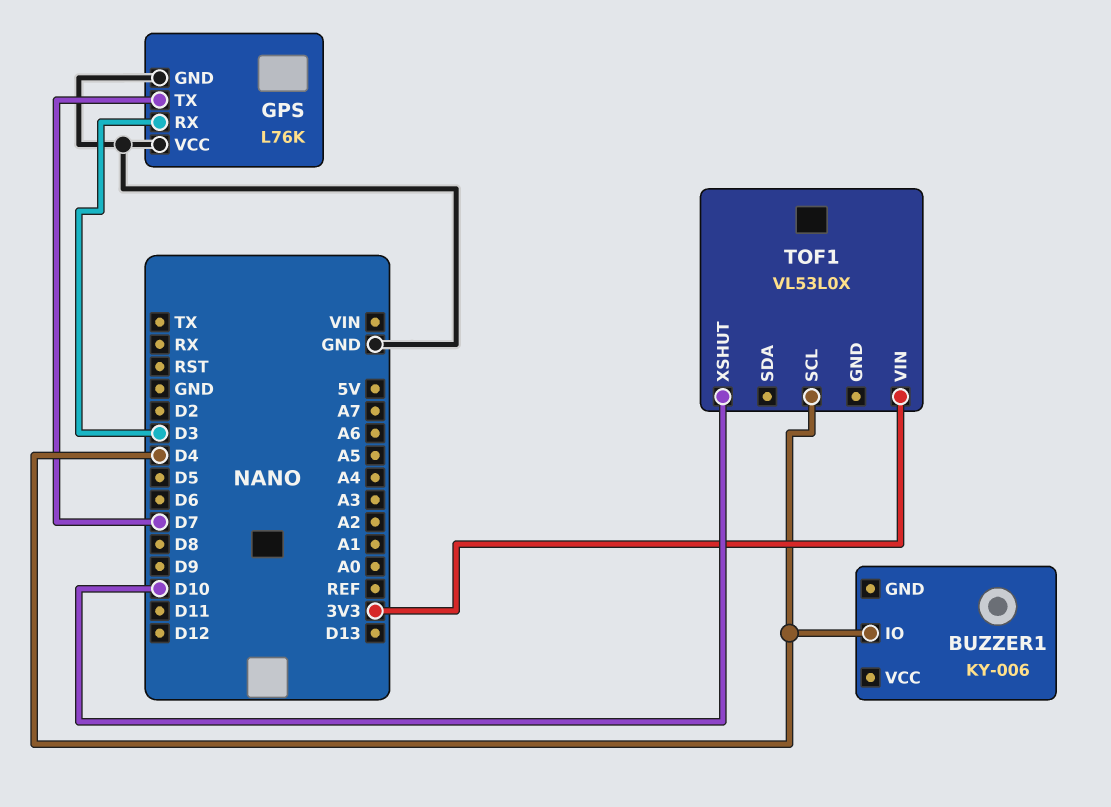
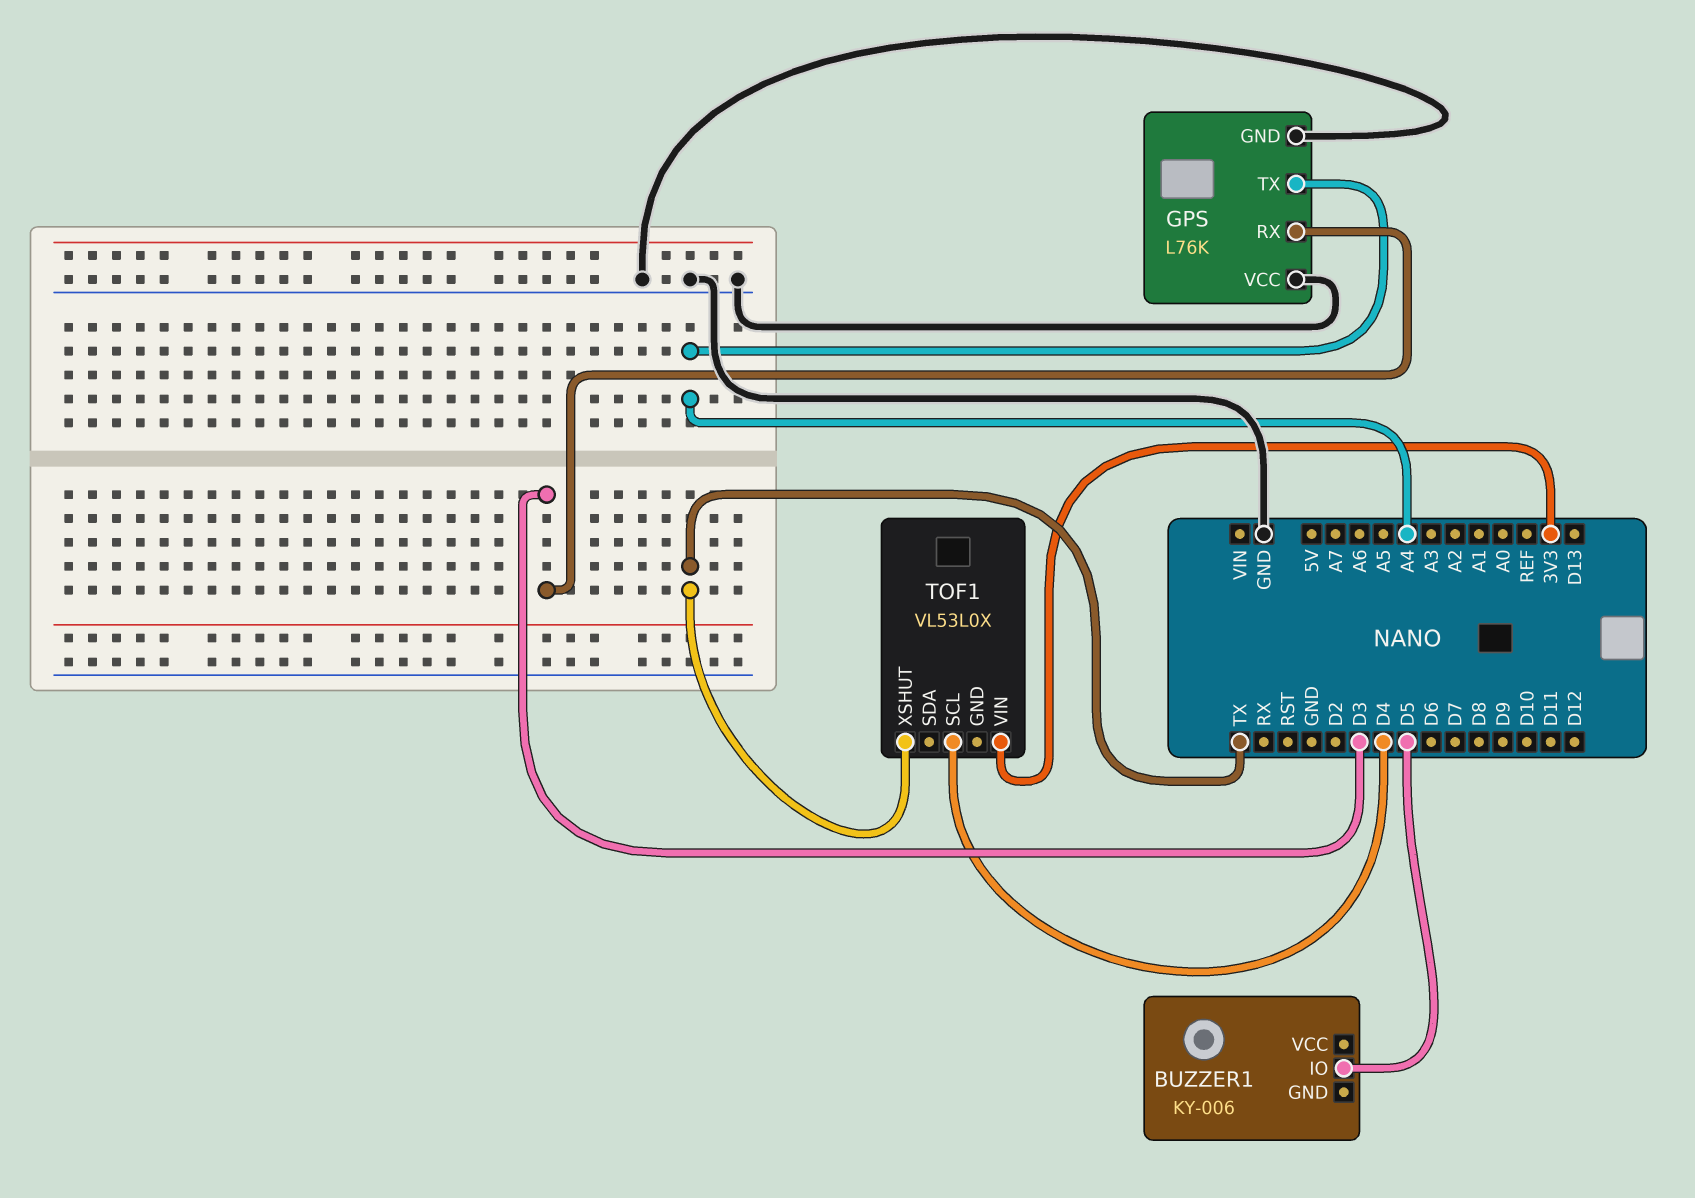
BUZZER1 pin IO: D4 -> D5
GPS pin TX: D7 -> A4
TOF1 pin XSHUT: D10 -> TX

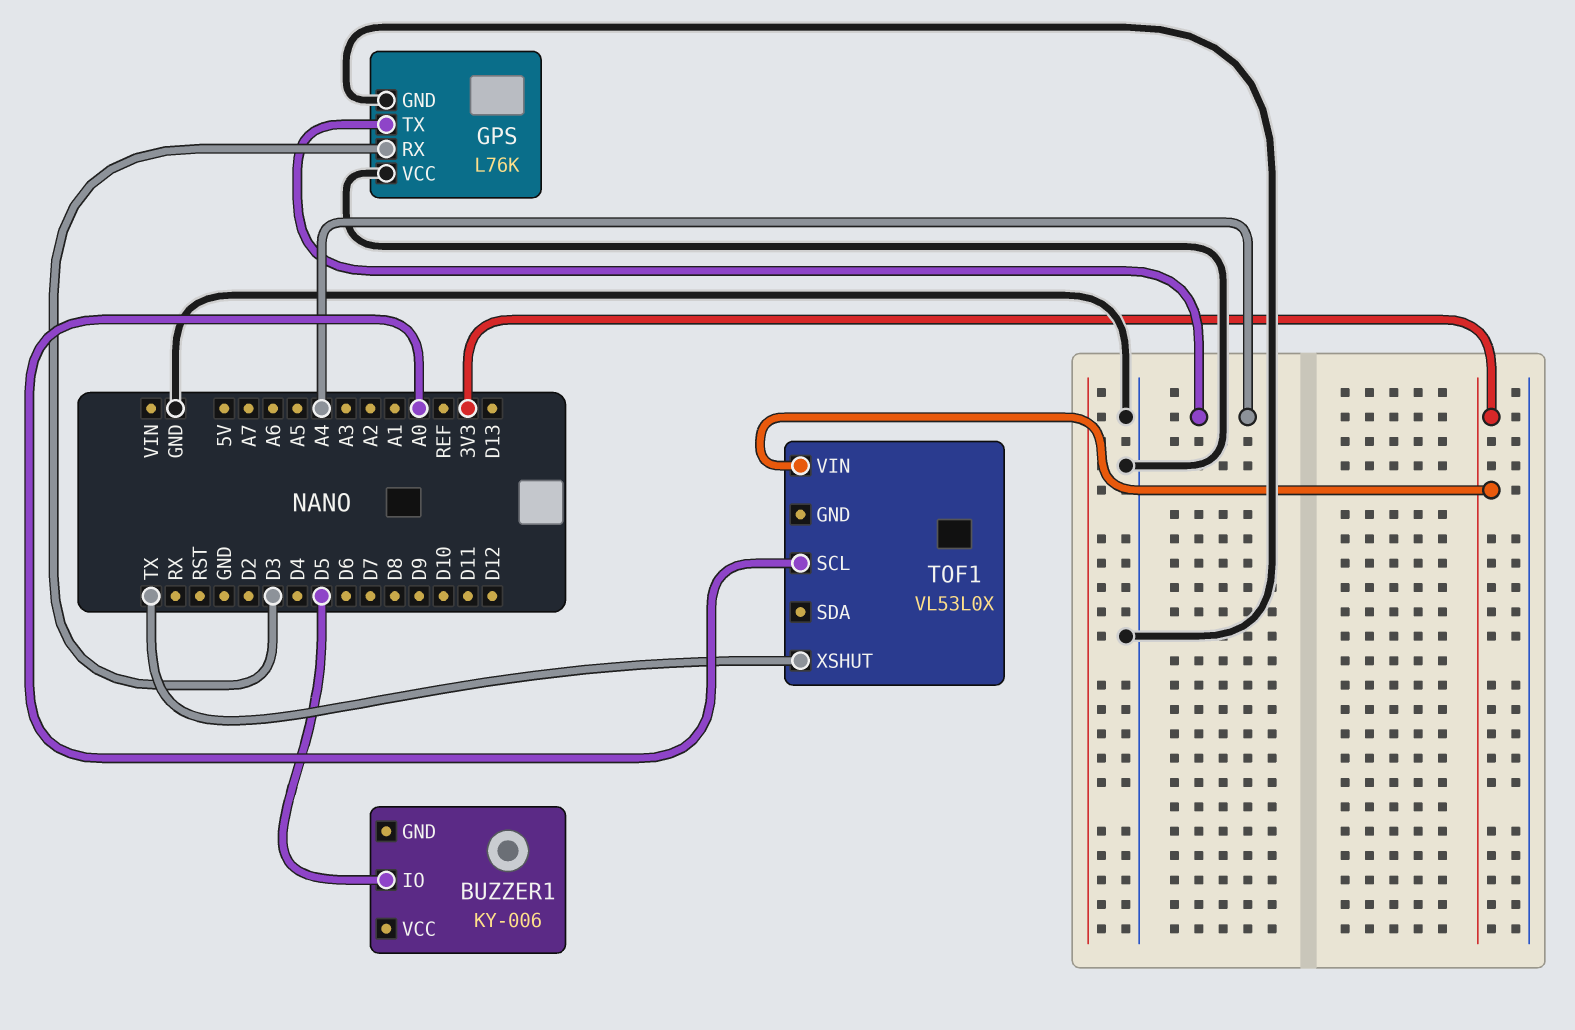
TOF1 pin SCL: D4 -> A0

